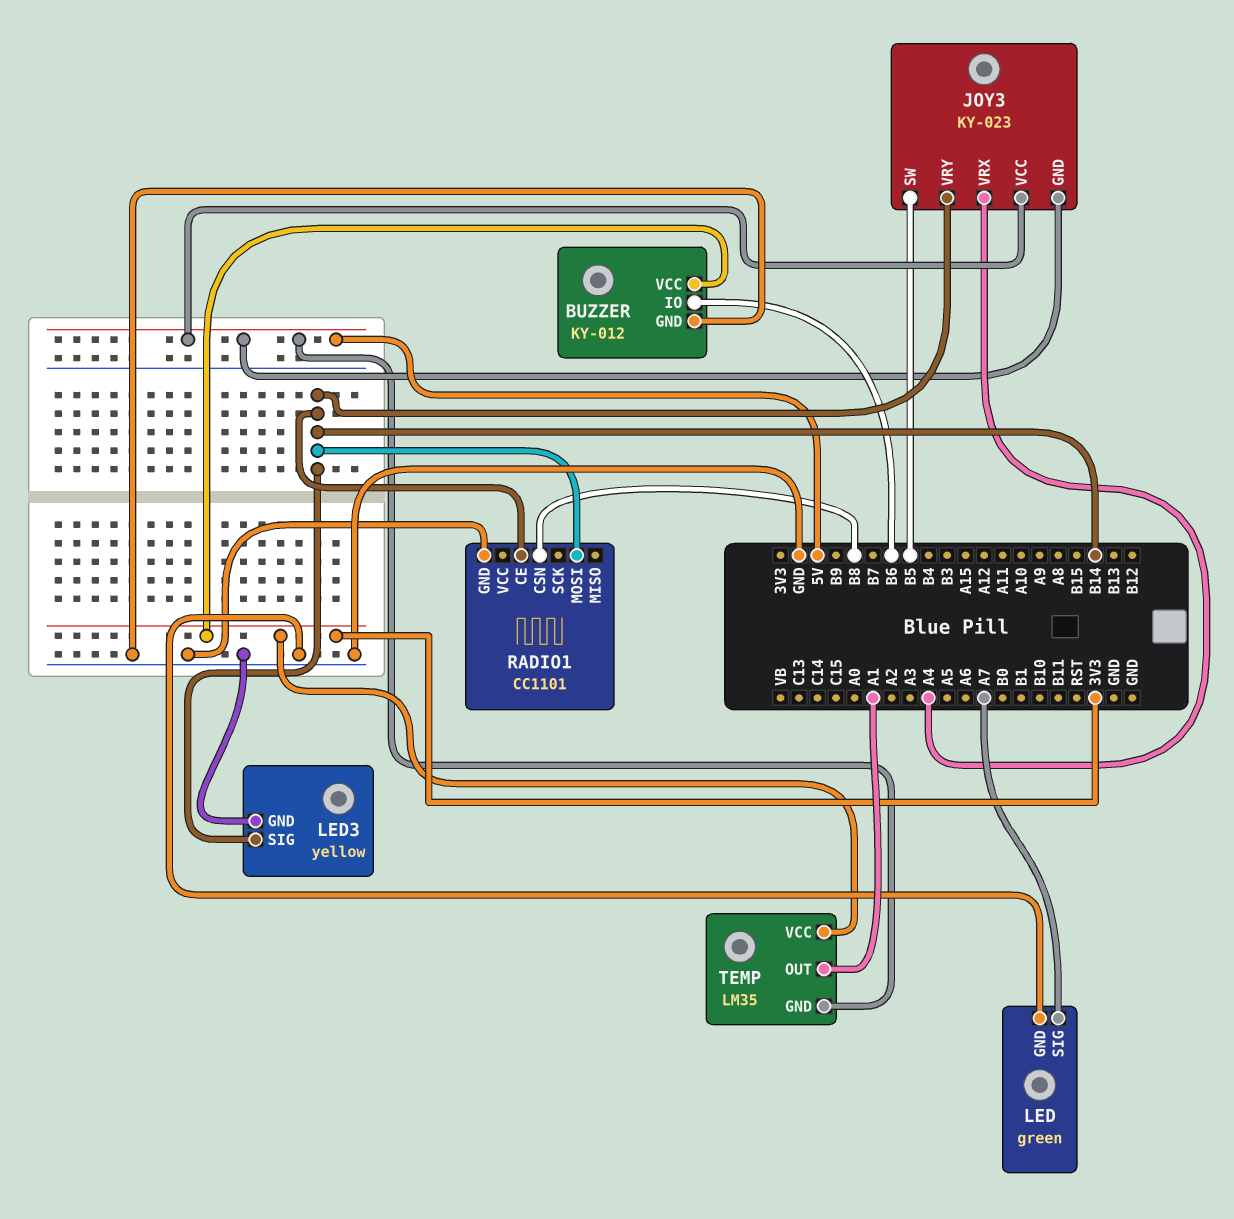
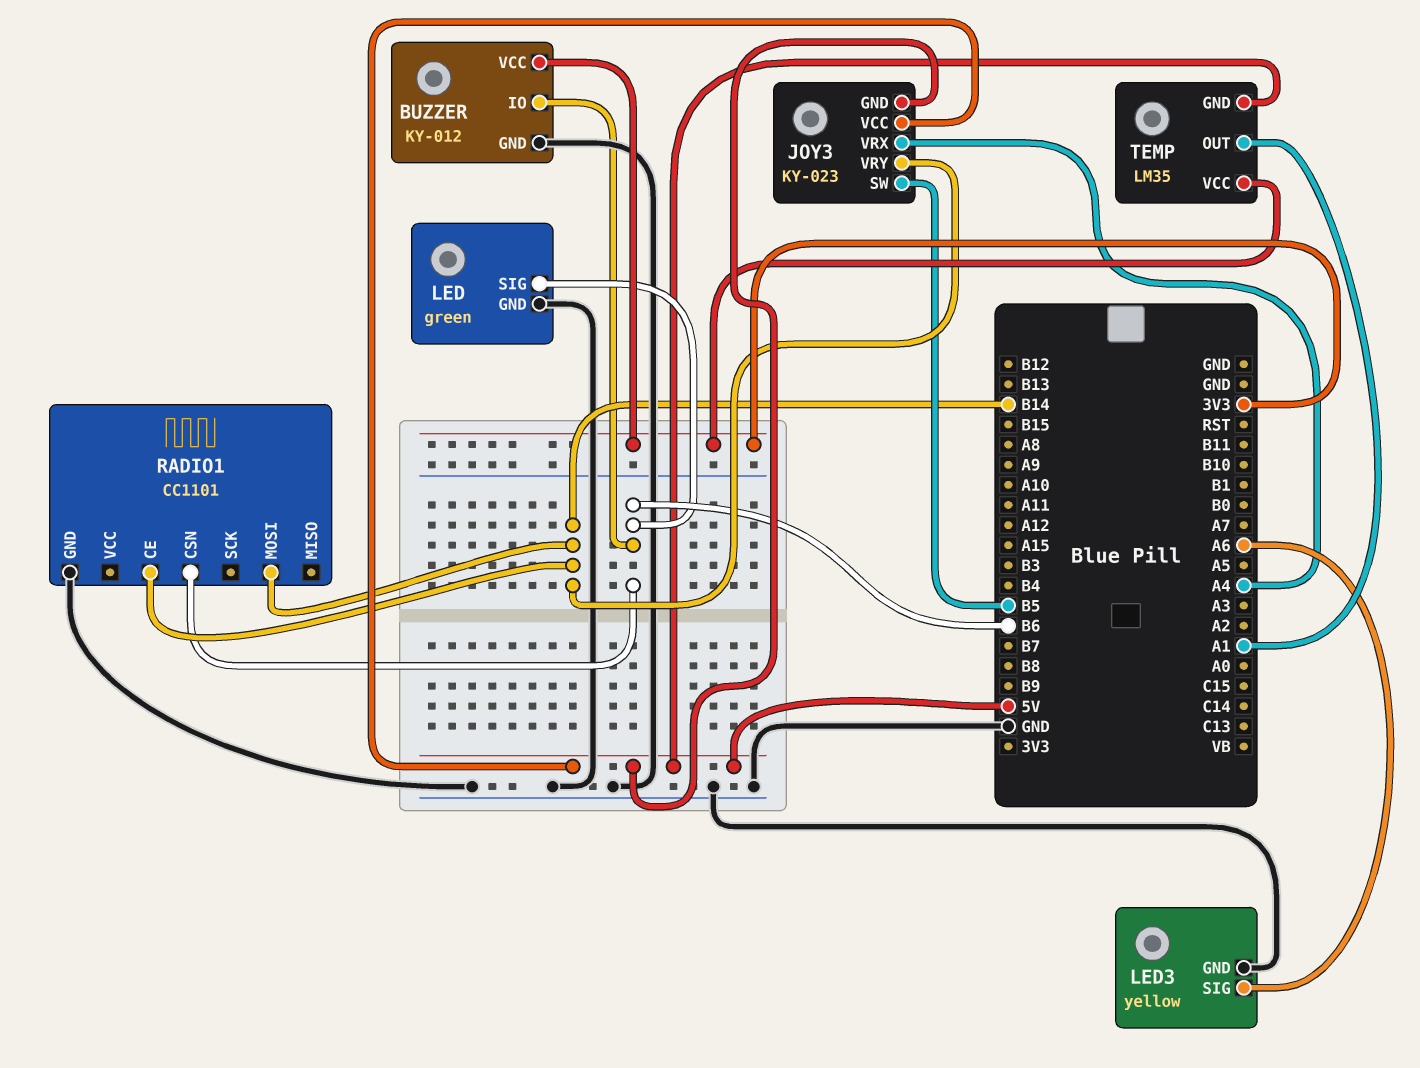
LED pin SIG: A7 -> B6
LED3 pin SIG: B14 -> A6
RADIO1 pin CSN: B8 -> B6

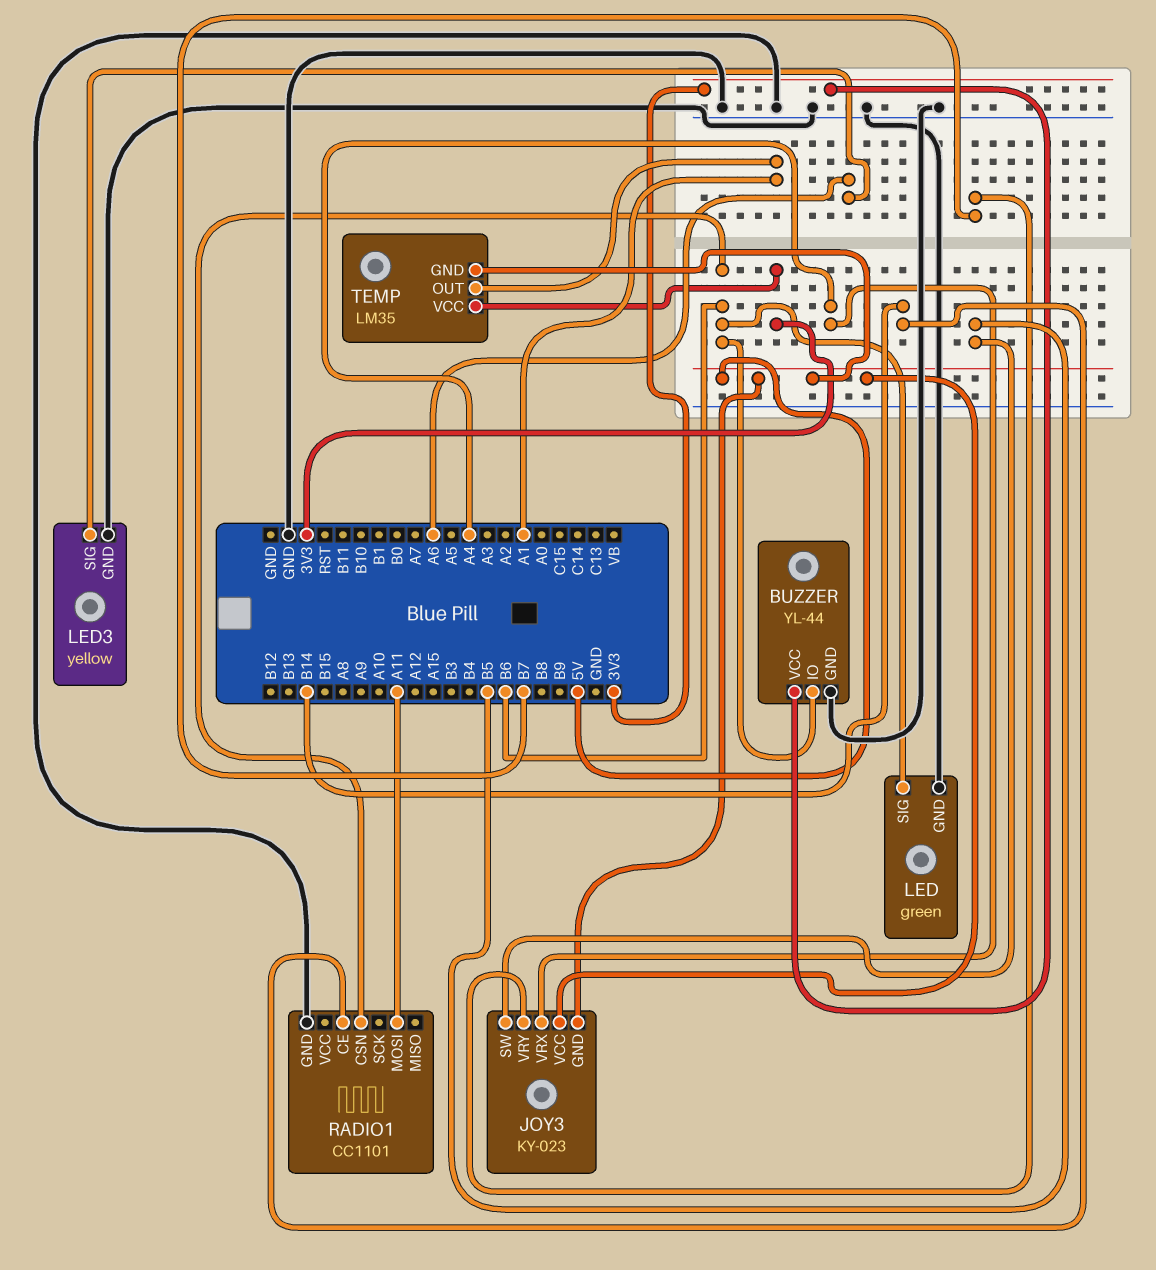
BUZZER: KY-012 -> YL-44
JOY3 pin VRY: B14 -> B7
RADIO1 pin MOSI: B14 -> A11

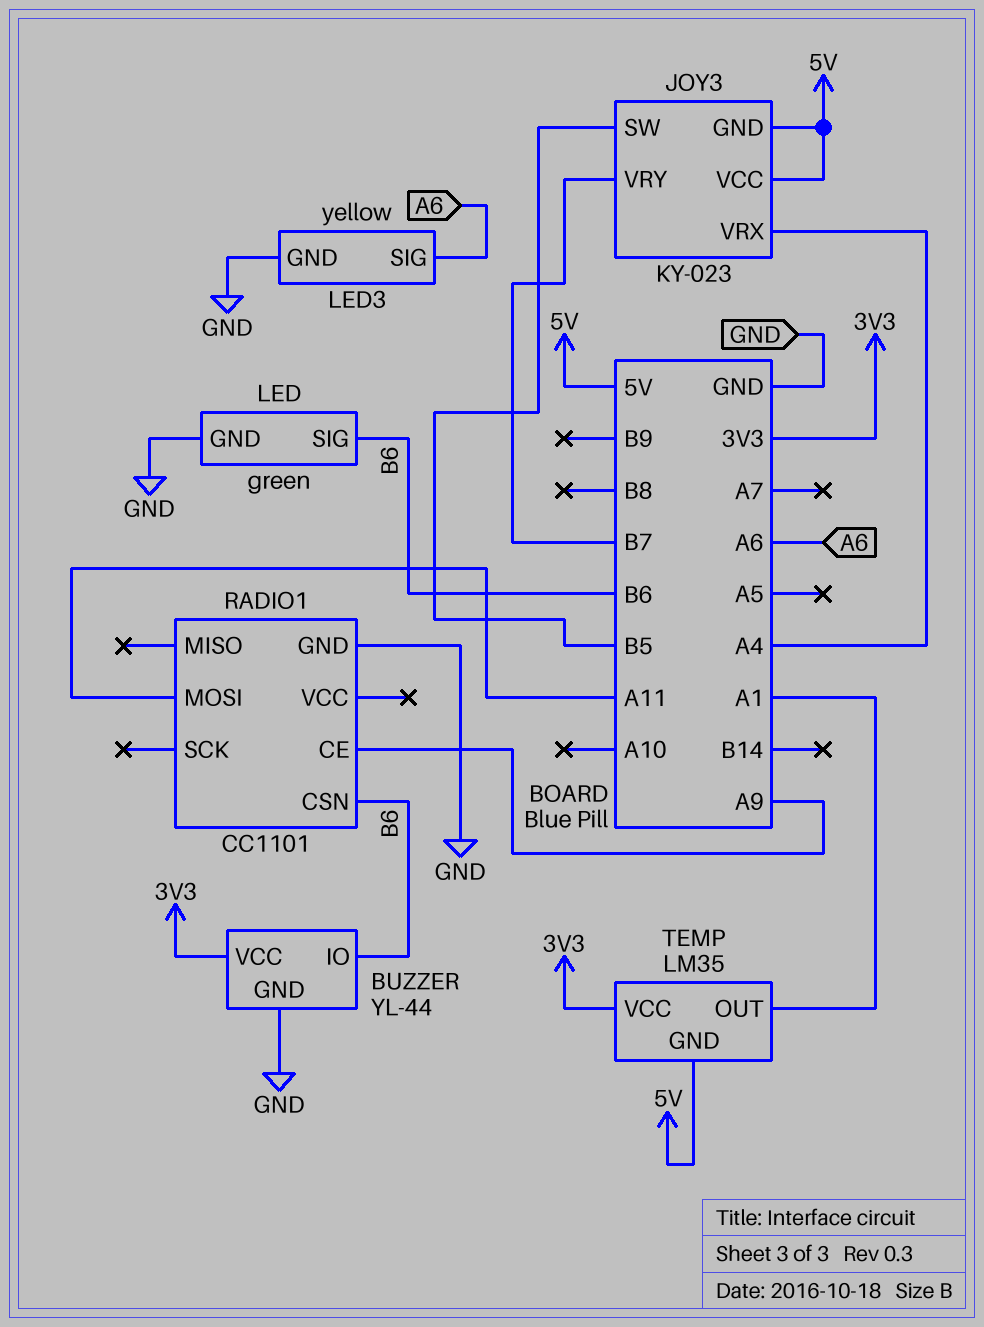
RADIO1 pin CE: B14 -> A9

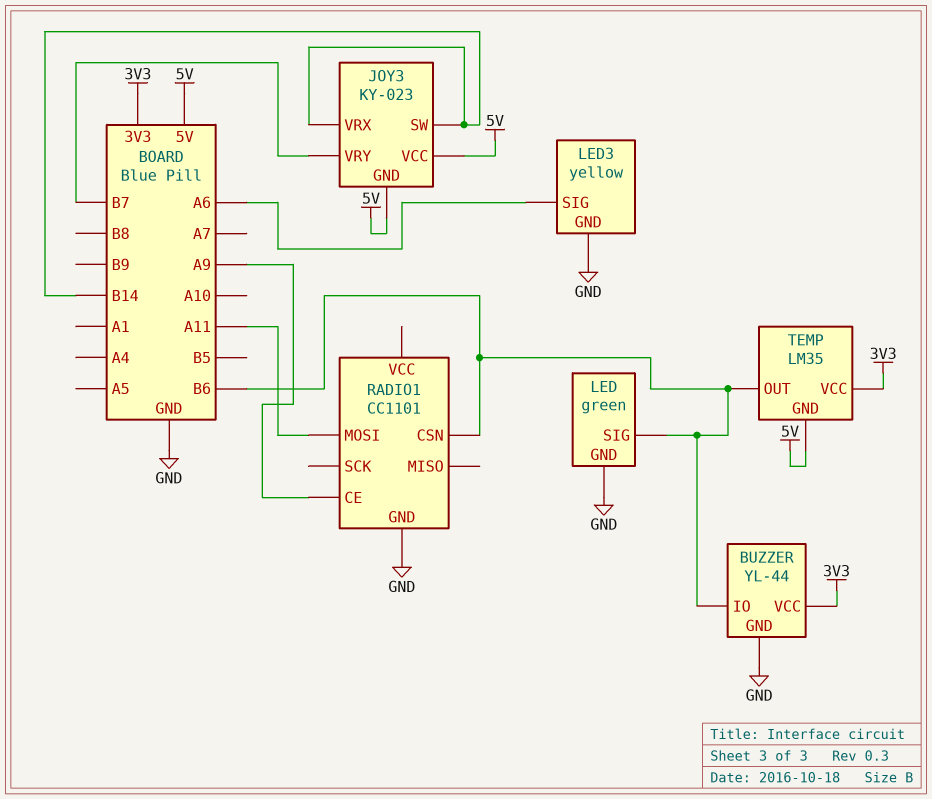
JOY3 pin SW: B5 -> B14
JOY3 pin VRX: A4 -> B14
TEMP pin OUT: A1 -> B6

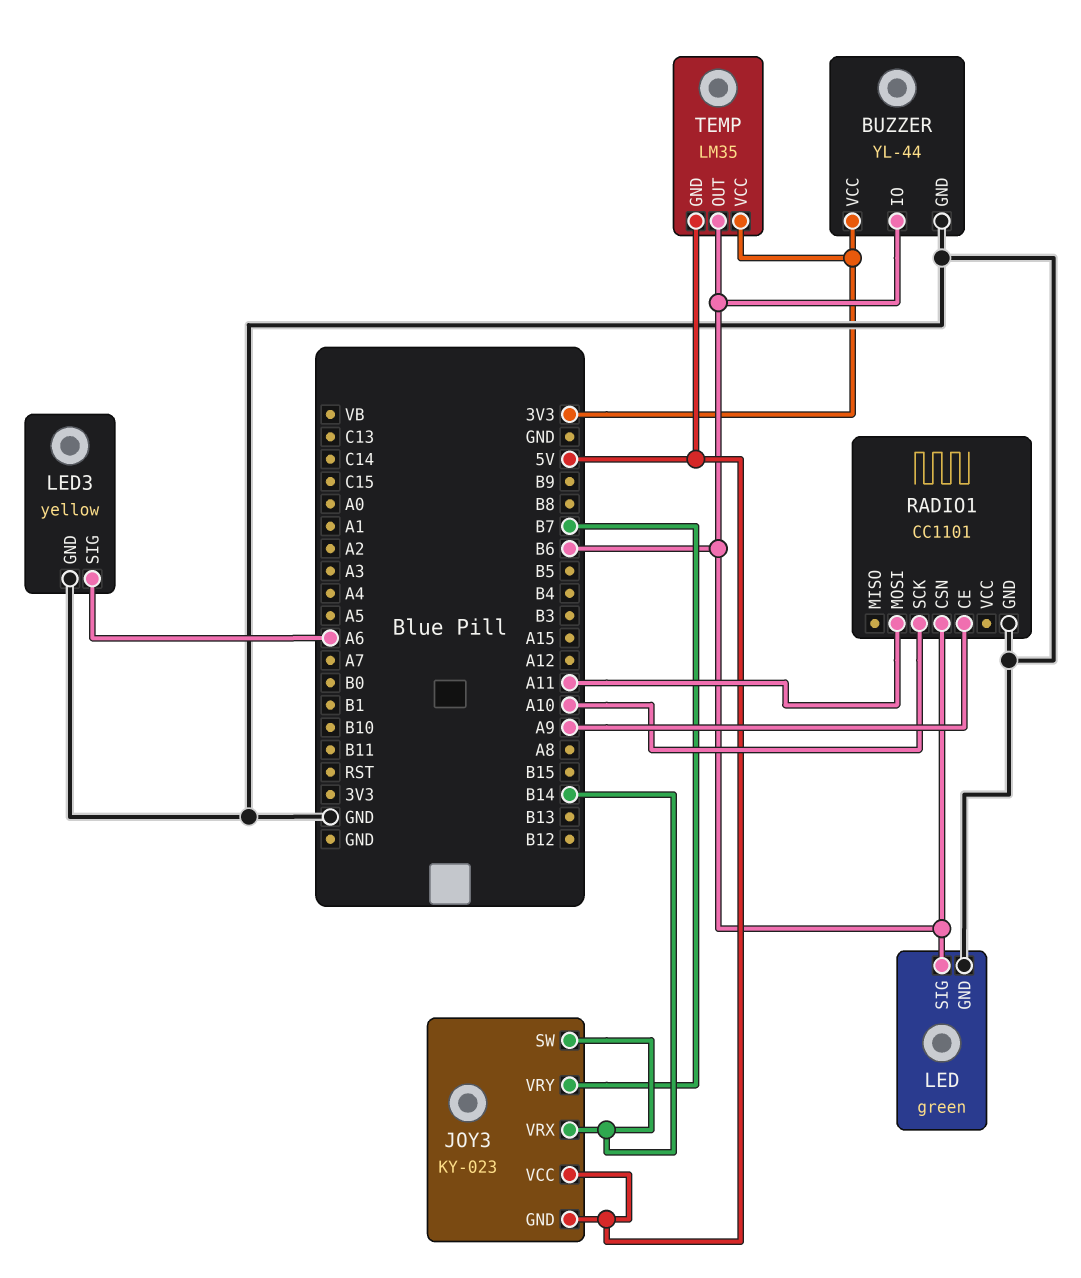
RADIO1 pin SCK: none -> A10

